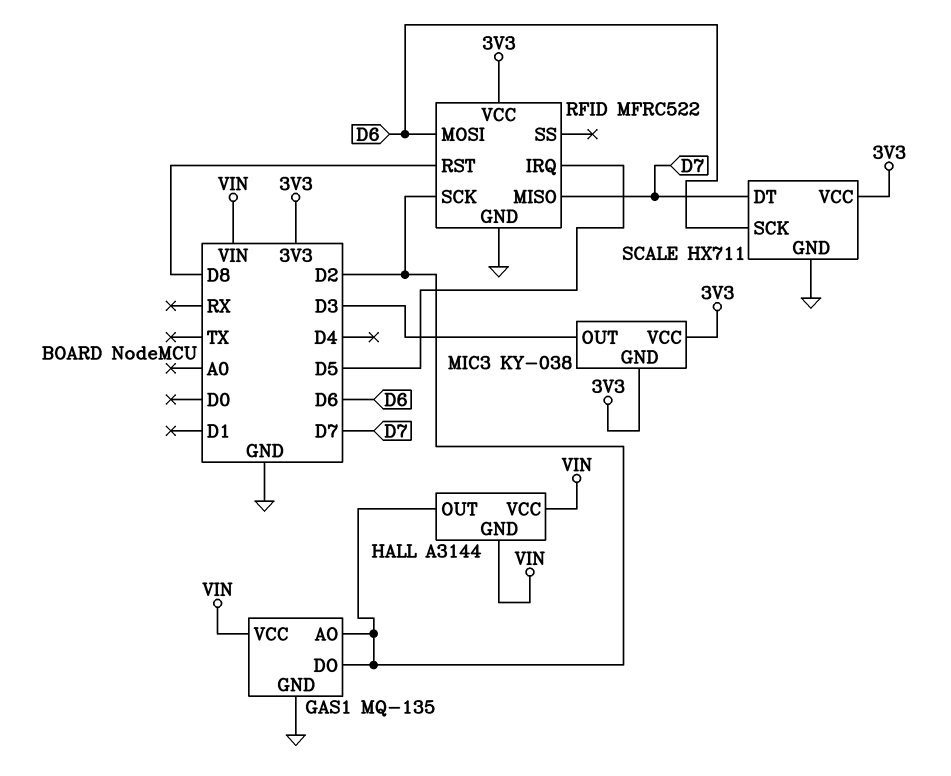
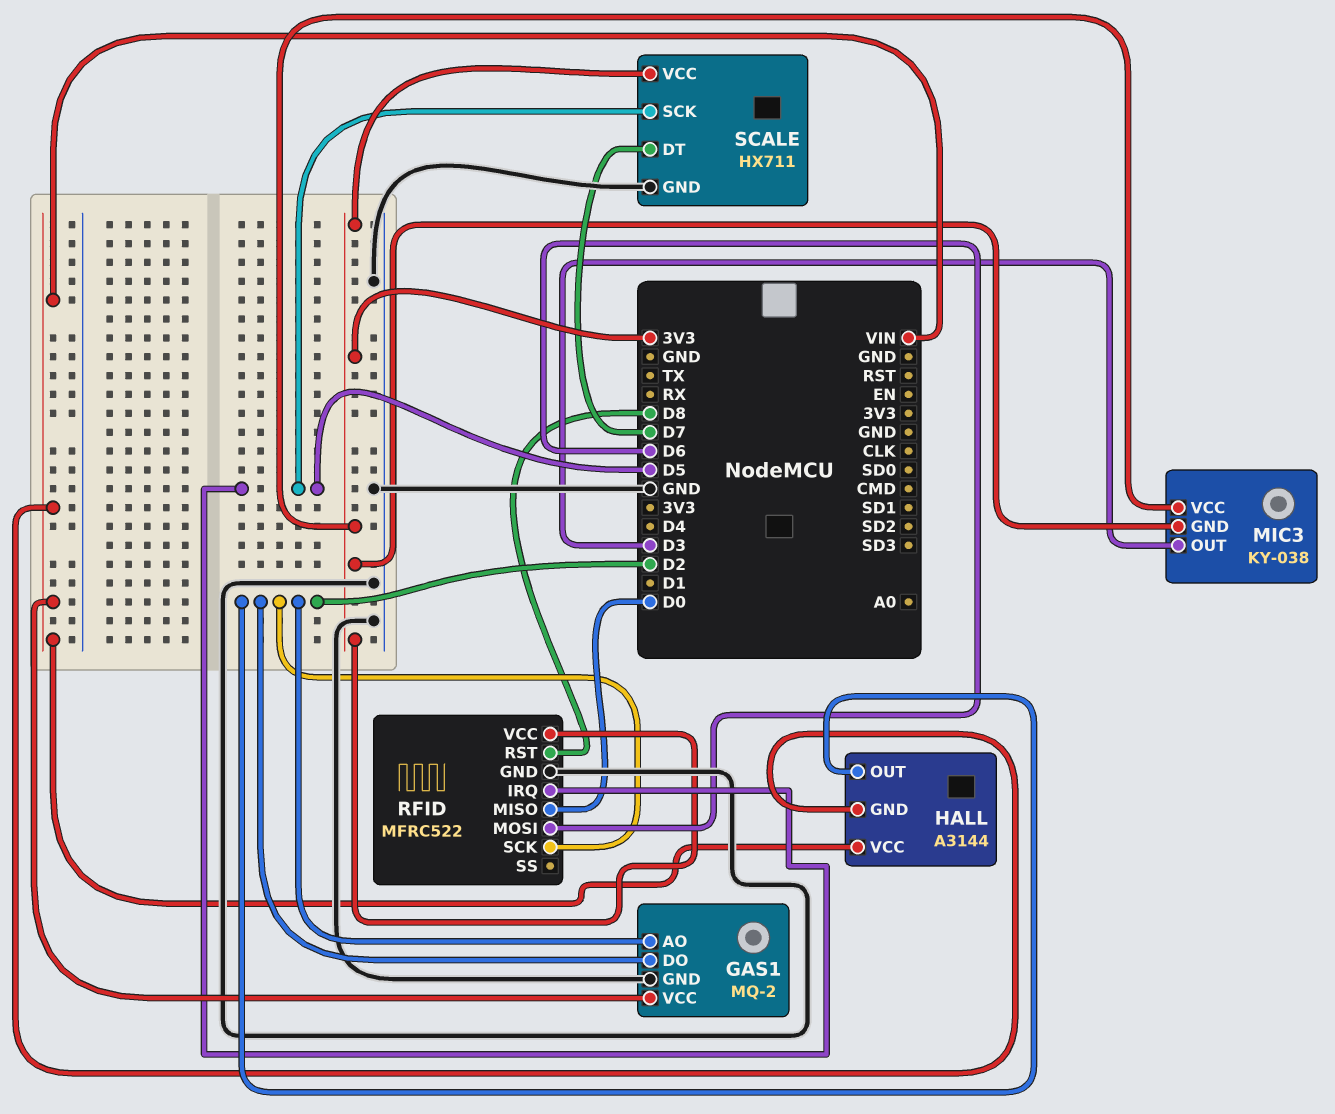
GAS1: MQ-135 -> MQ-2
RFID pin MISO: D7 -> D0
SCALE pin SCK: D6 -> D5

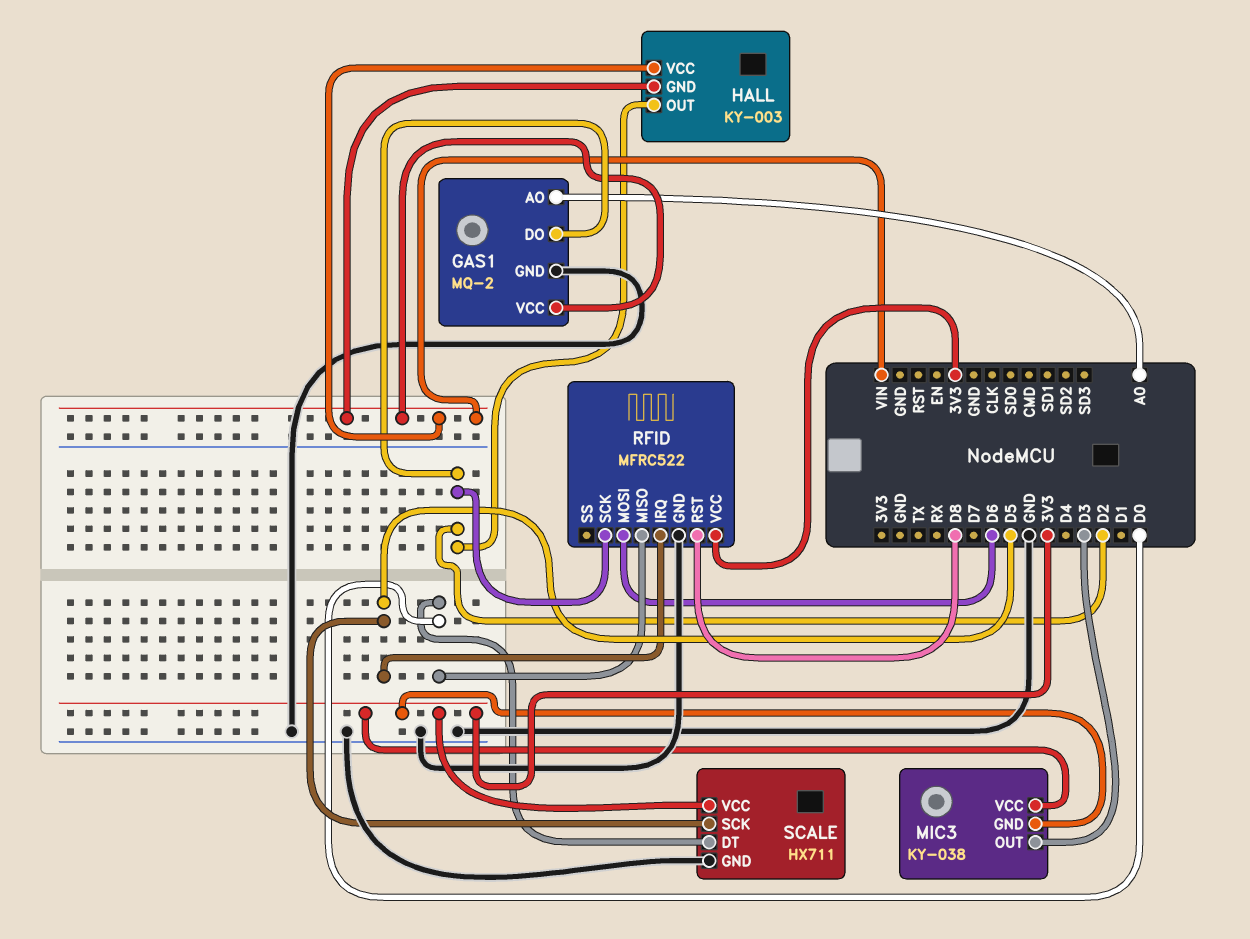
GAS1 pin AO: D2 -> A0
HALL: A3144 -> KY-003
SCALE pin DT: D7 -> D0

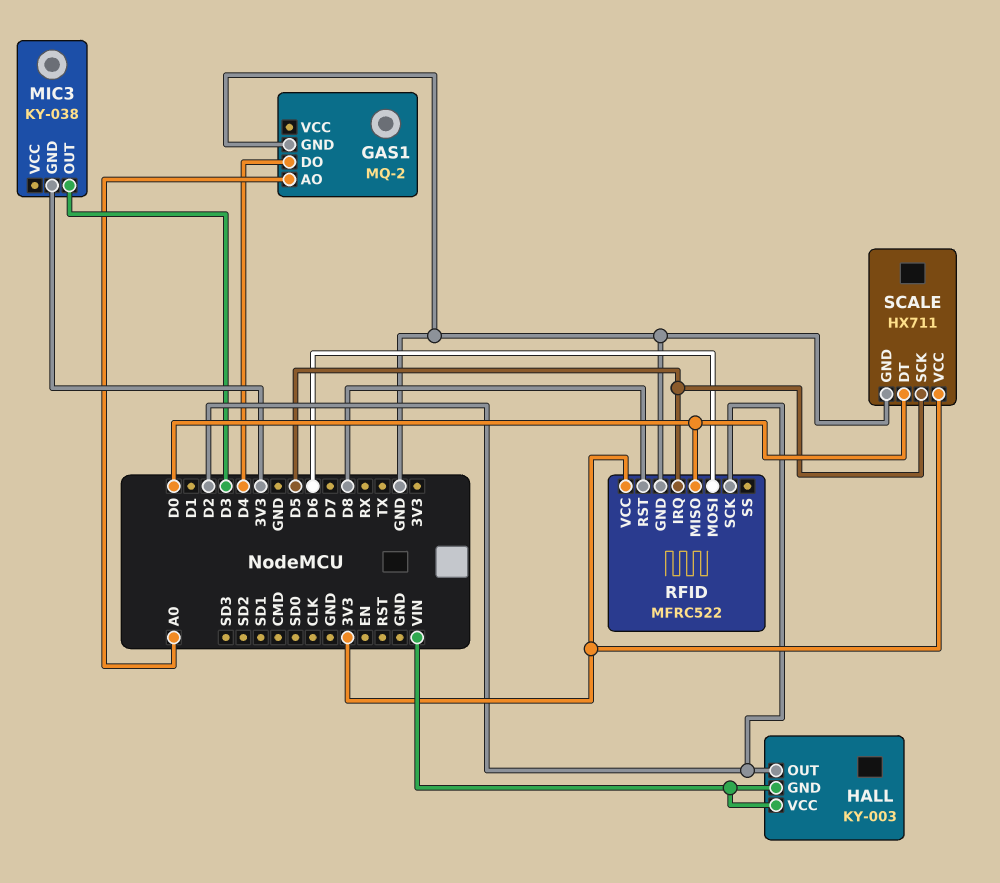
GAS1 pin DO: D2 -> D4
GAS1 pin VCC: VIN -> none
MIC3 pin VCC: 3V3 -> none

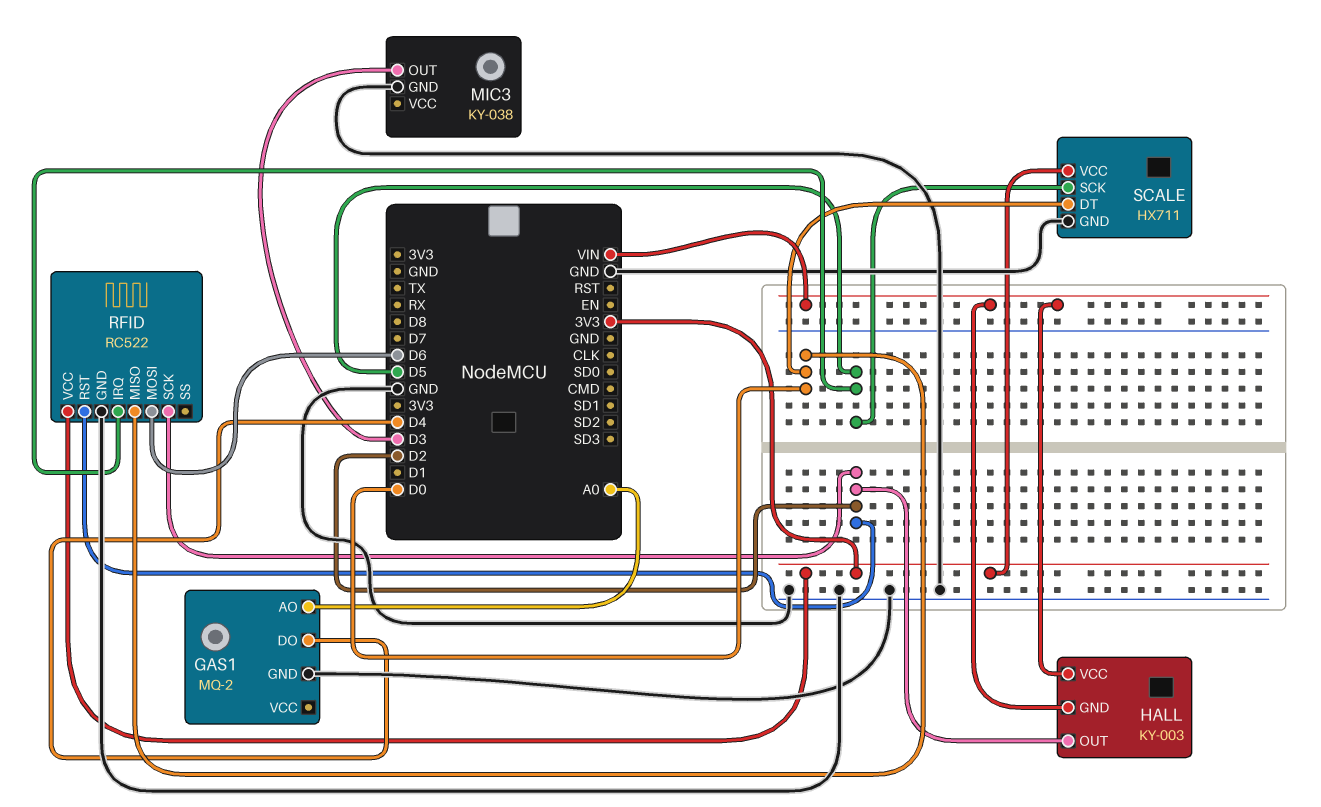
MIC3 pin GND: 3V3 -> GND
RFID: MFRC522 -> RC522
RFID pin RST: D8 -> D2

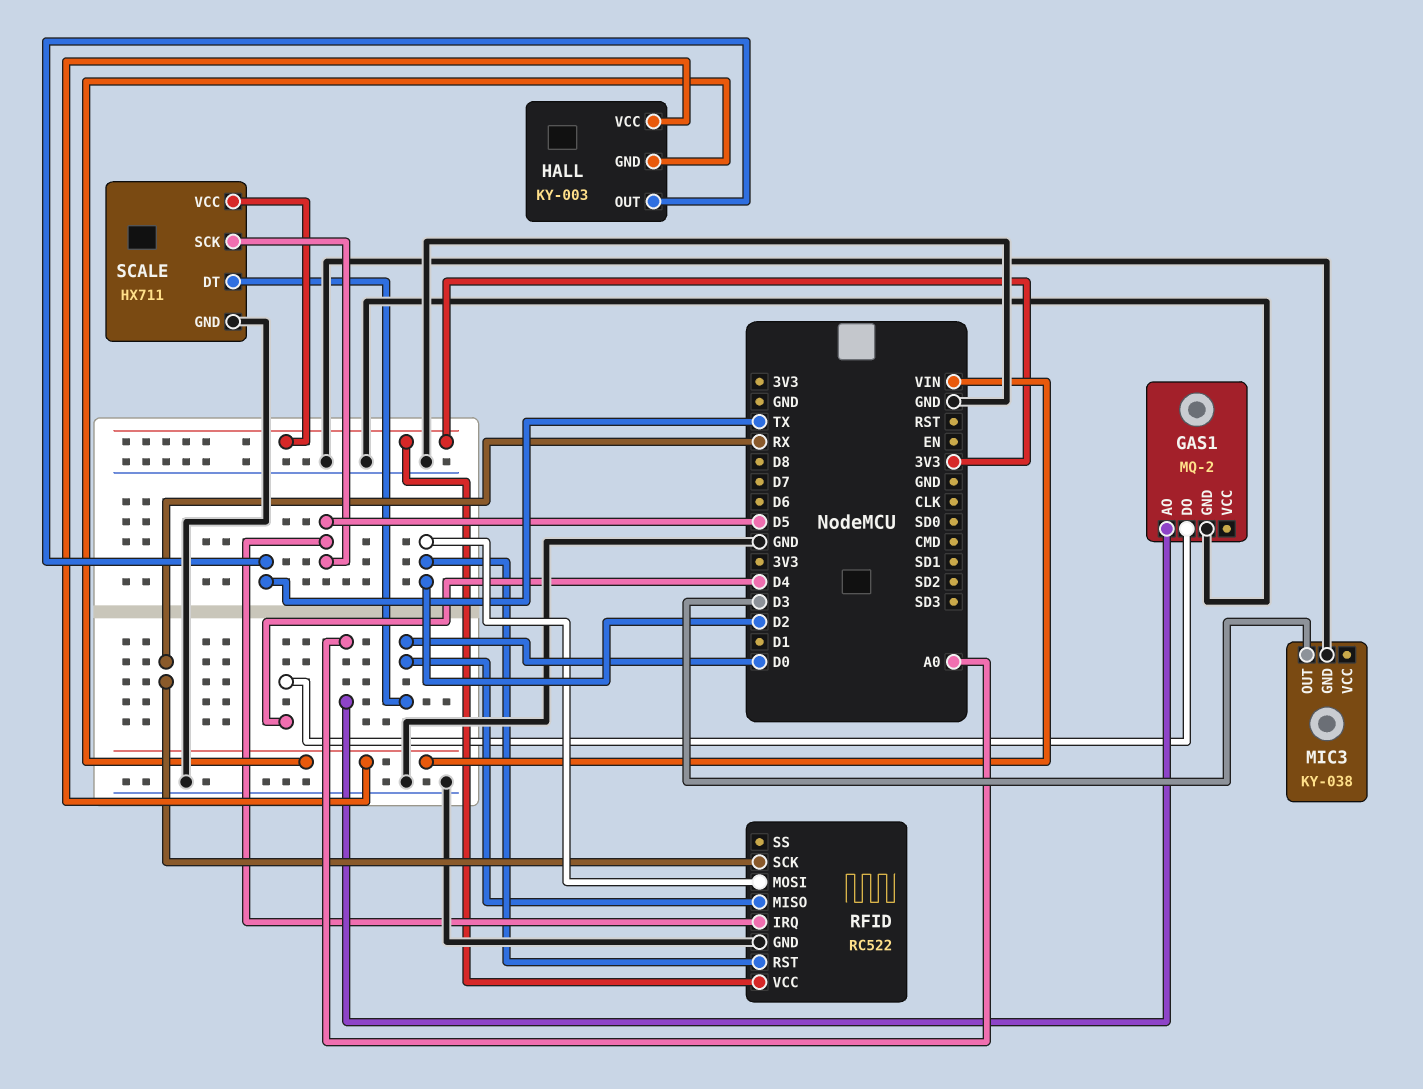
HALL pin OUT: D2 -> TX
RFID pin MOSI: D6 -> D2
RFID pin SCK: D2 -> RX

